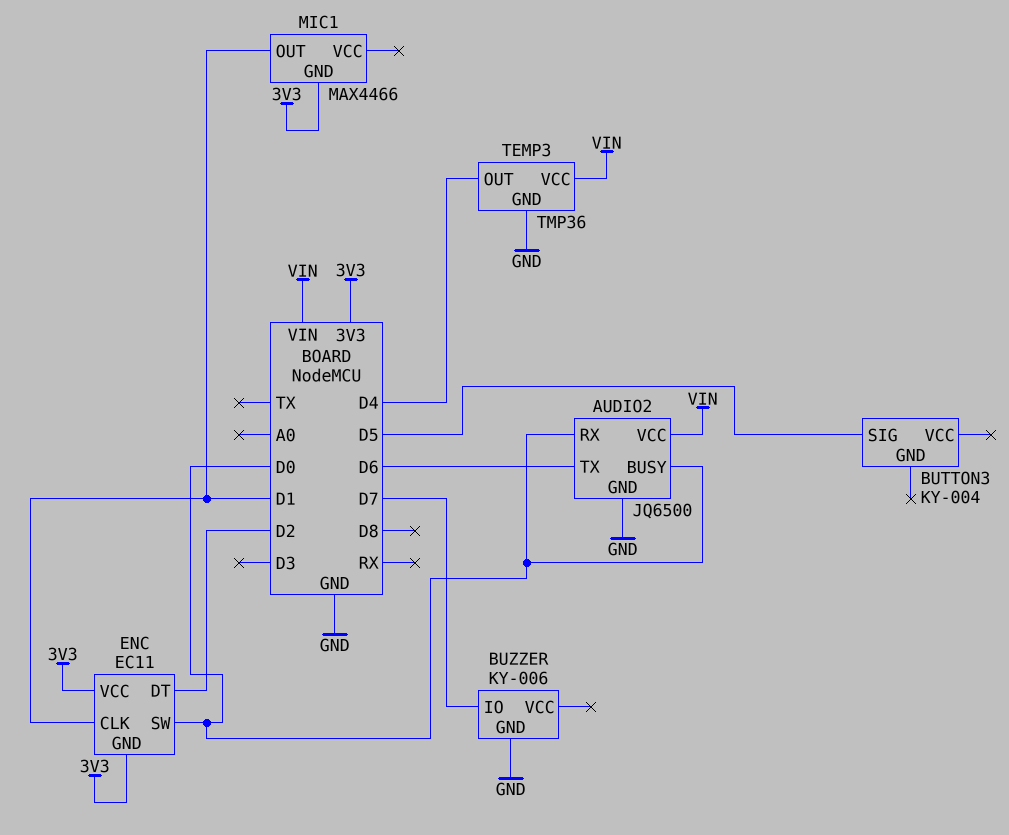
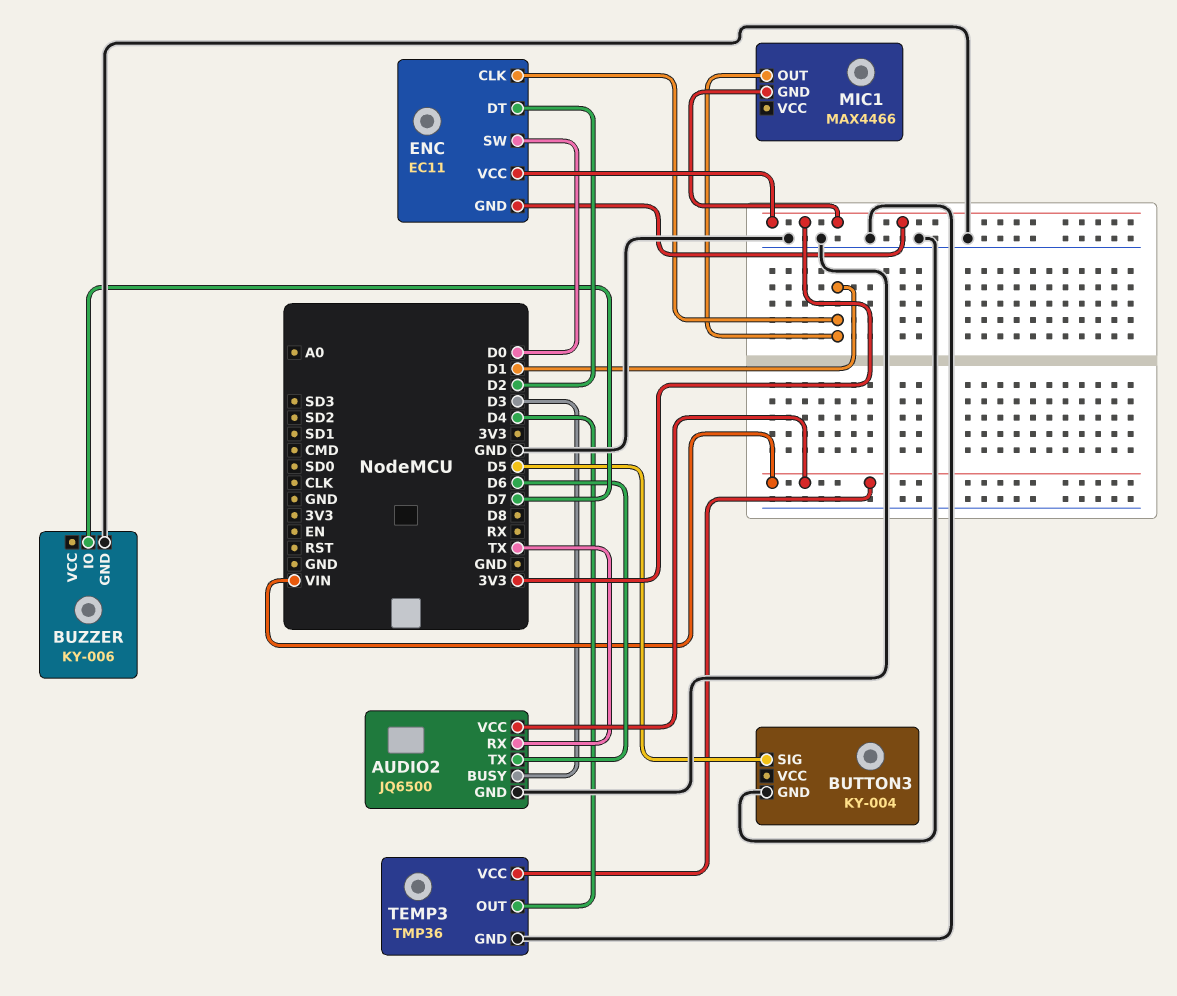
AUDIO2 pin BUSY: D0 -> D3
AUDIO2 pin RX: D0 -> TX
BUTTON3 pin GND: none -> GND

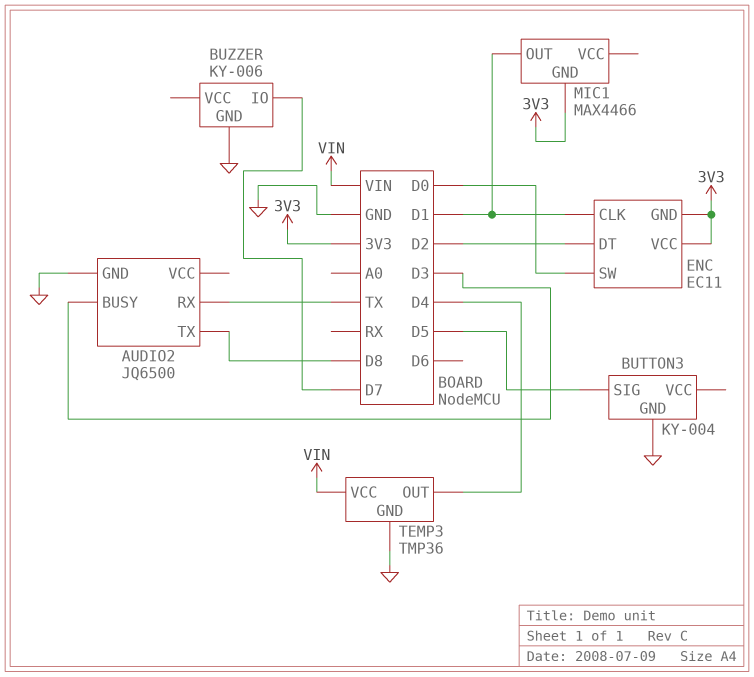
AUDIO2 pin TX: D6 -> D8
AUDIO2 pin VCC: VIN -> none

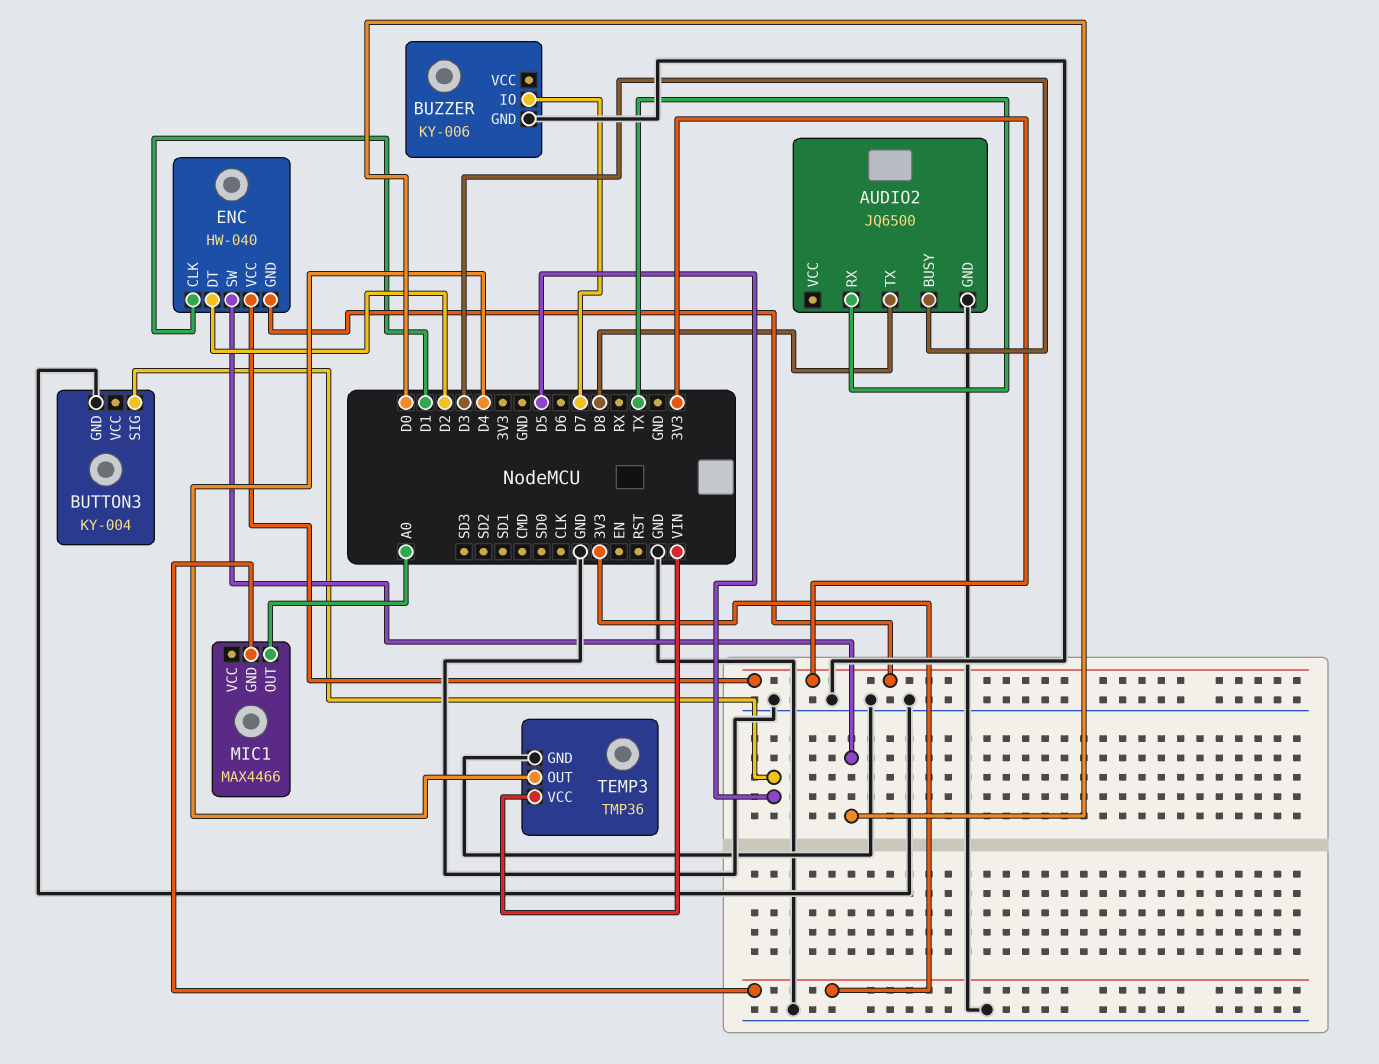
ENC: EC11 -> HW-040
MIC1 pin OUT: D1 -> A0

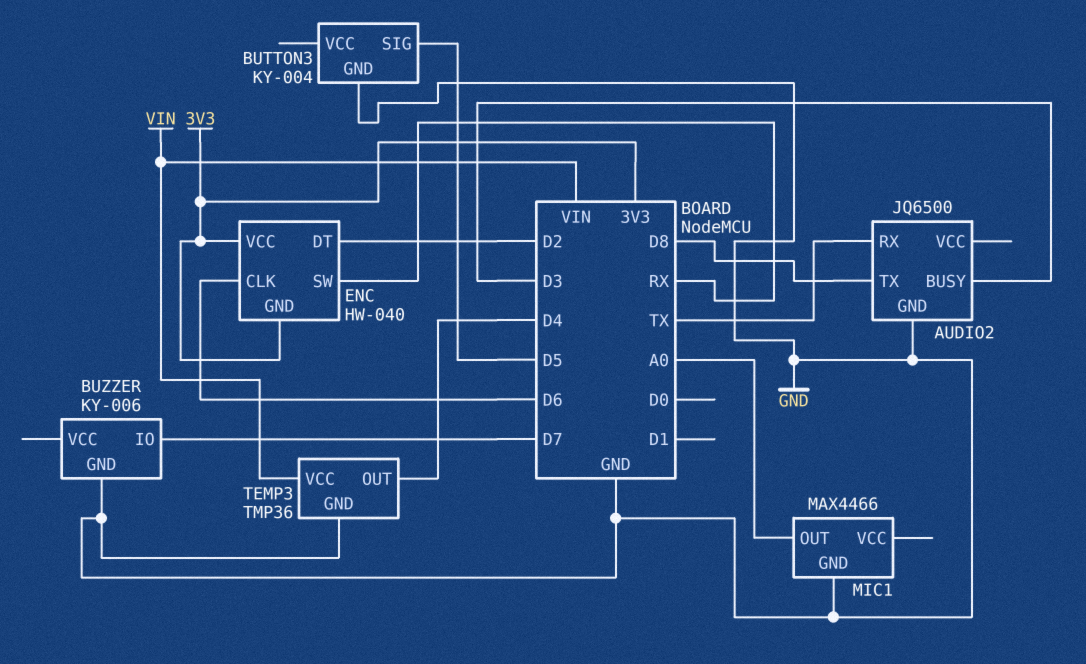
ENC pin CLK: D1 -> D6
ENC pin SW: D0 -> RX
MIC1 pin GND: 3V3 -> GND

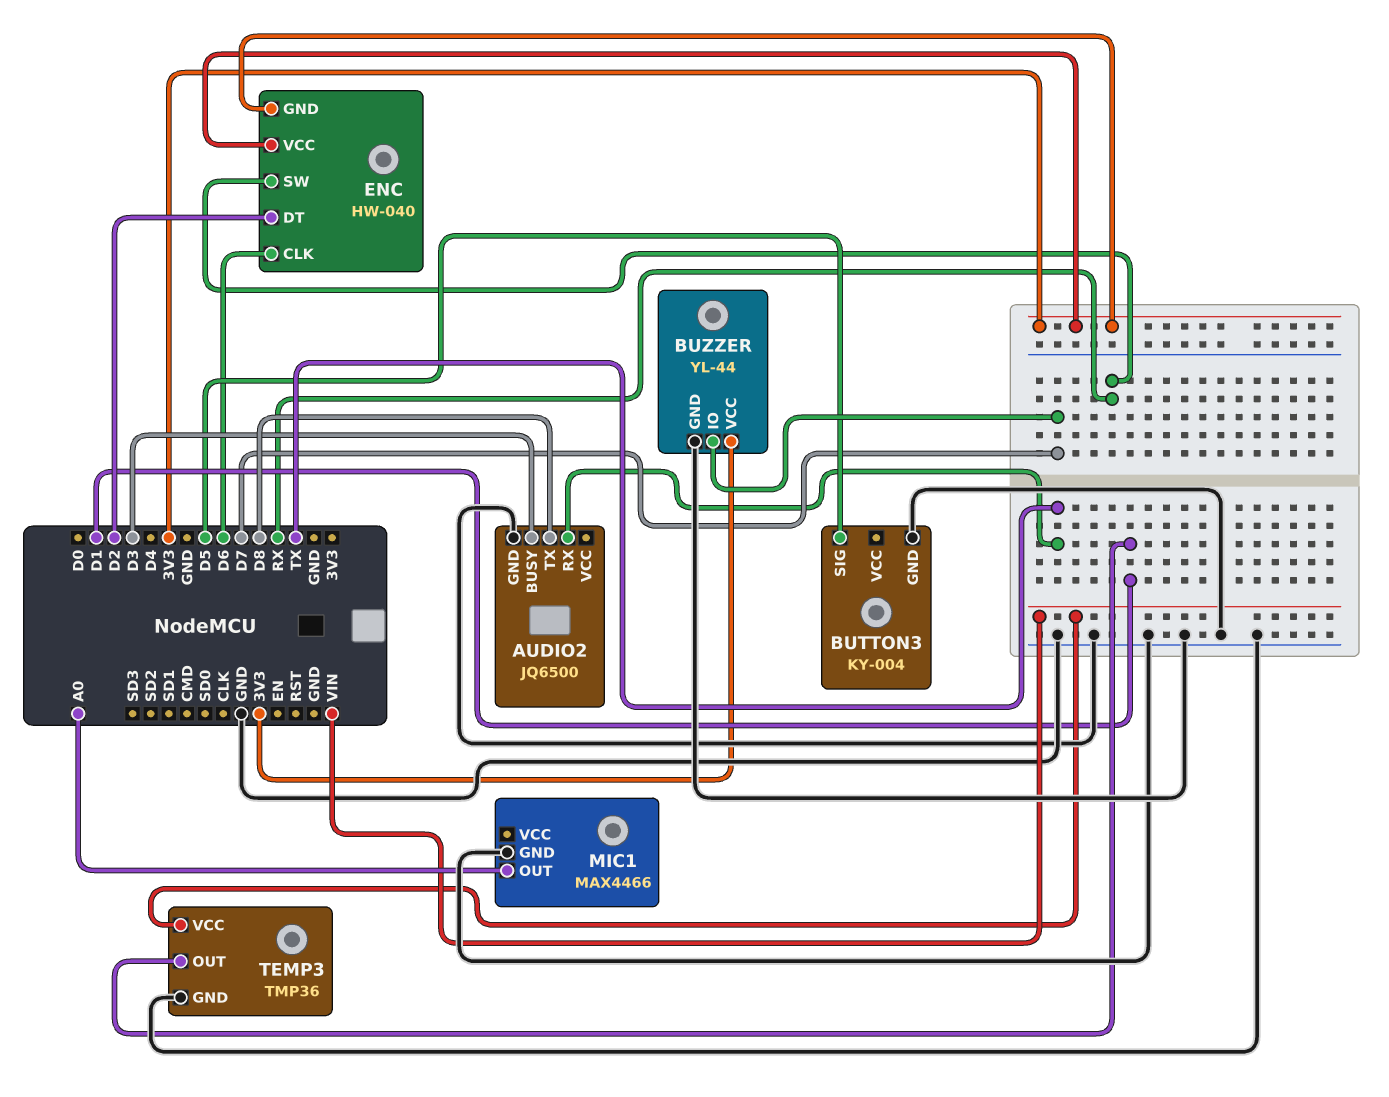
BUZZER: KY-006 -> YL-44
BUZZER pin VCC: none -> 3V3
TEMP3 pin OUT: D4 -> D1

